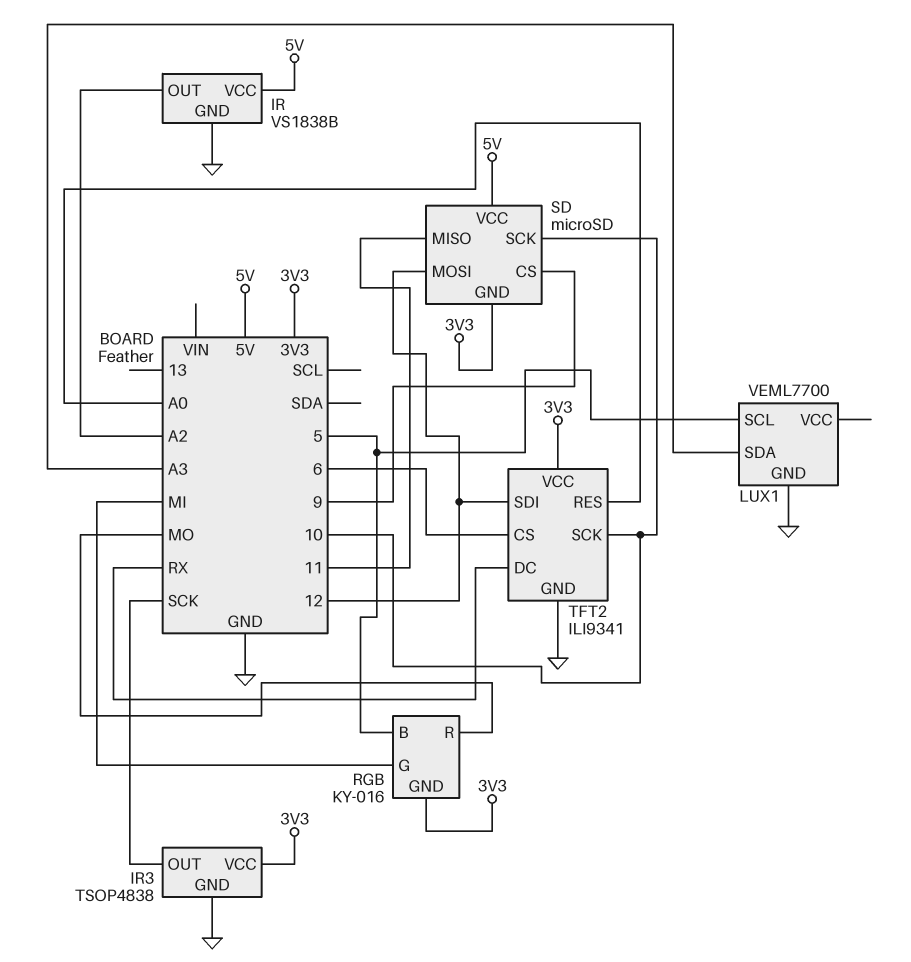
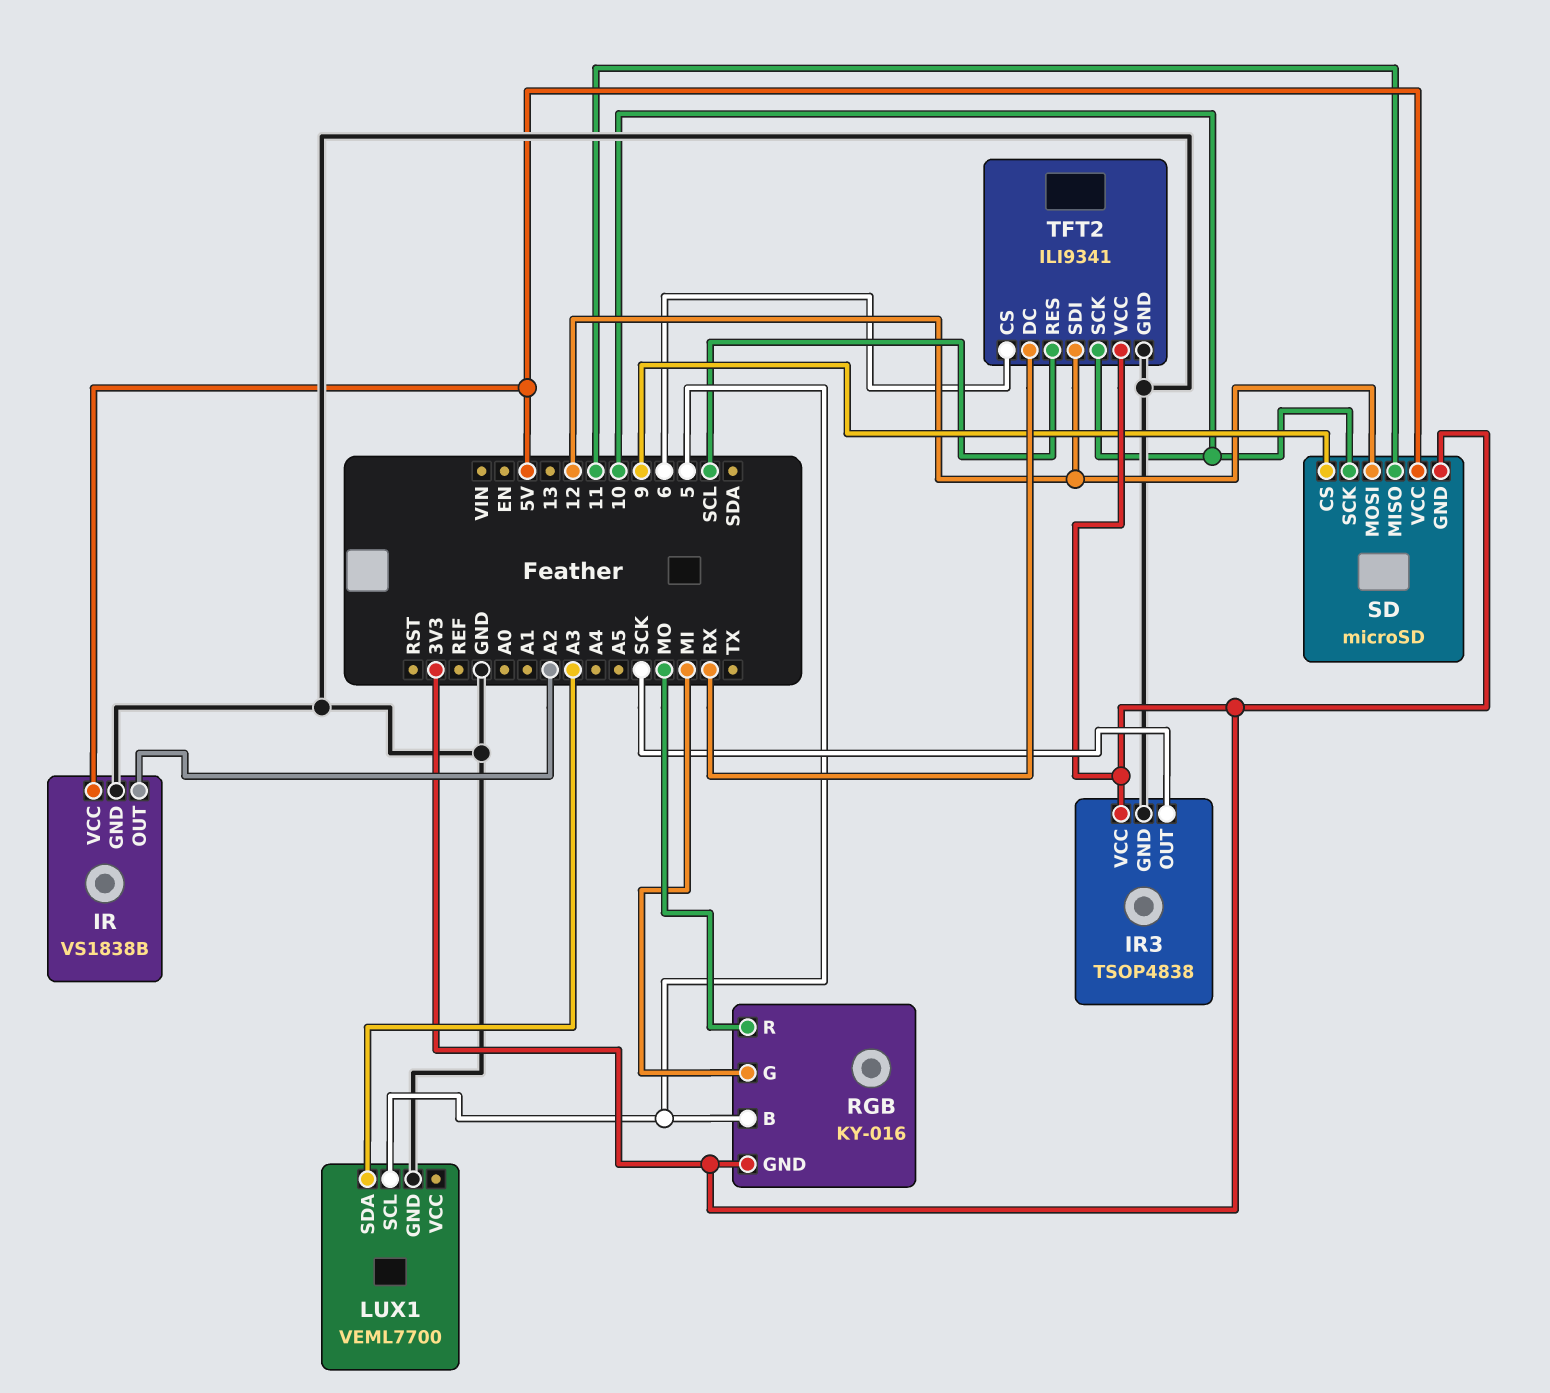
TFT2 pin RES: A0 -> SCL

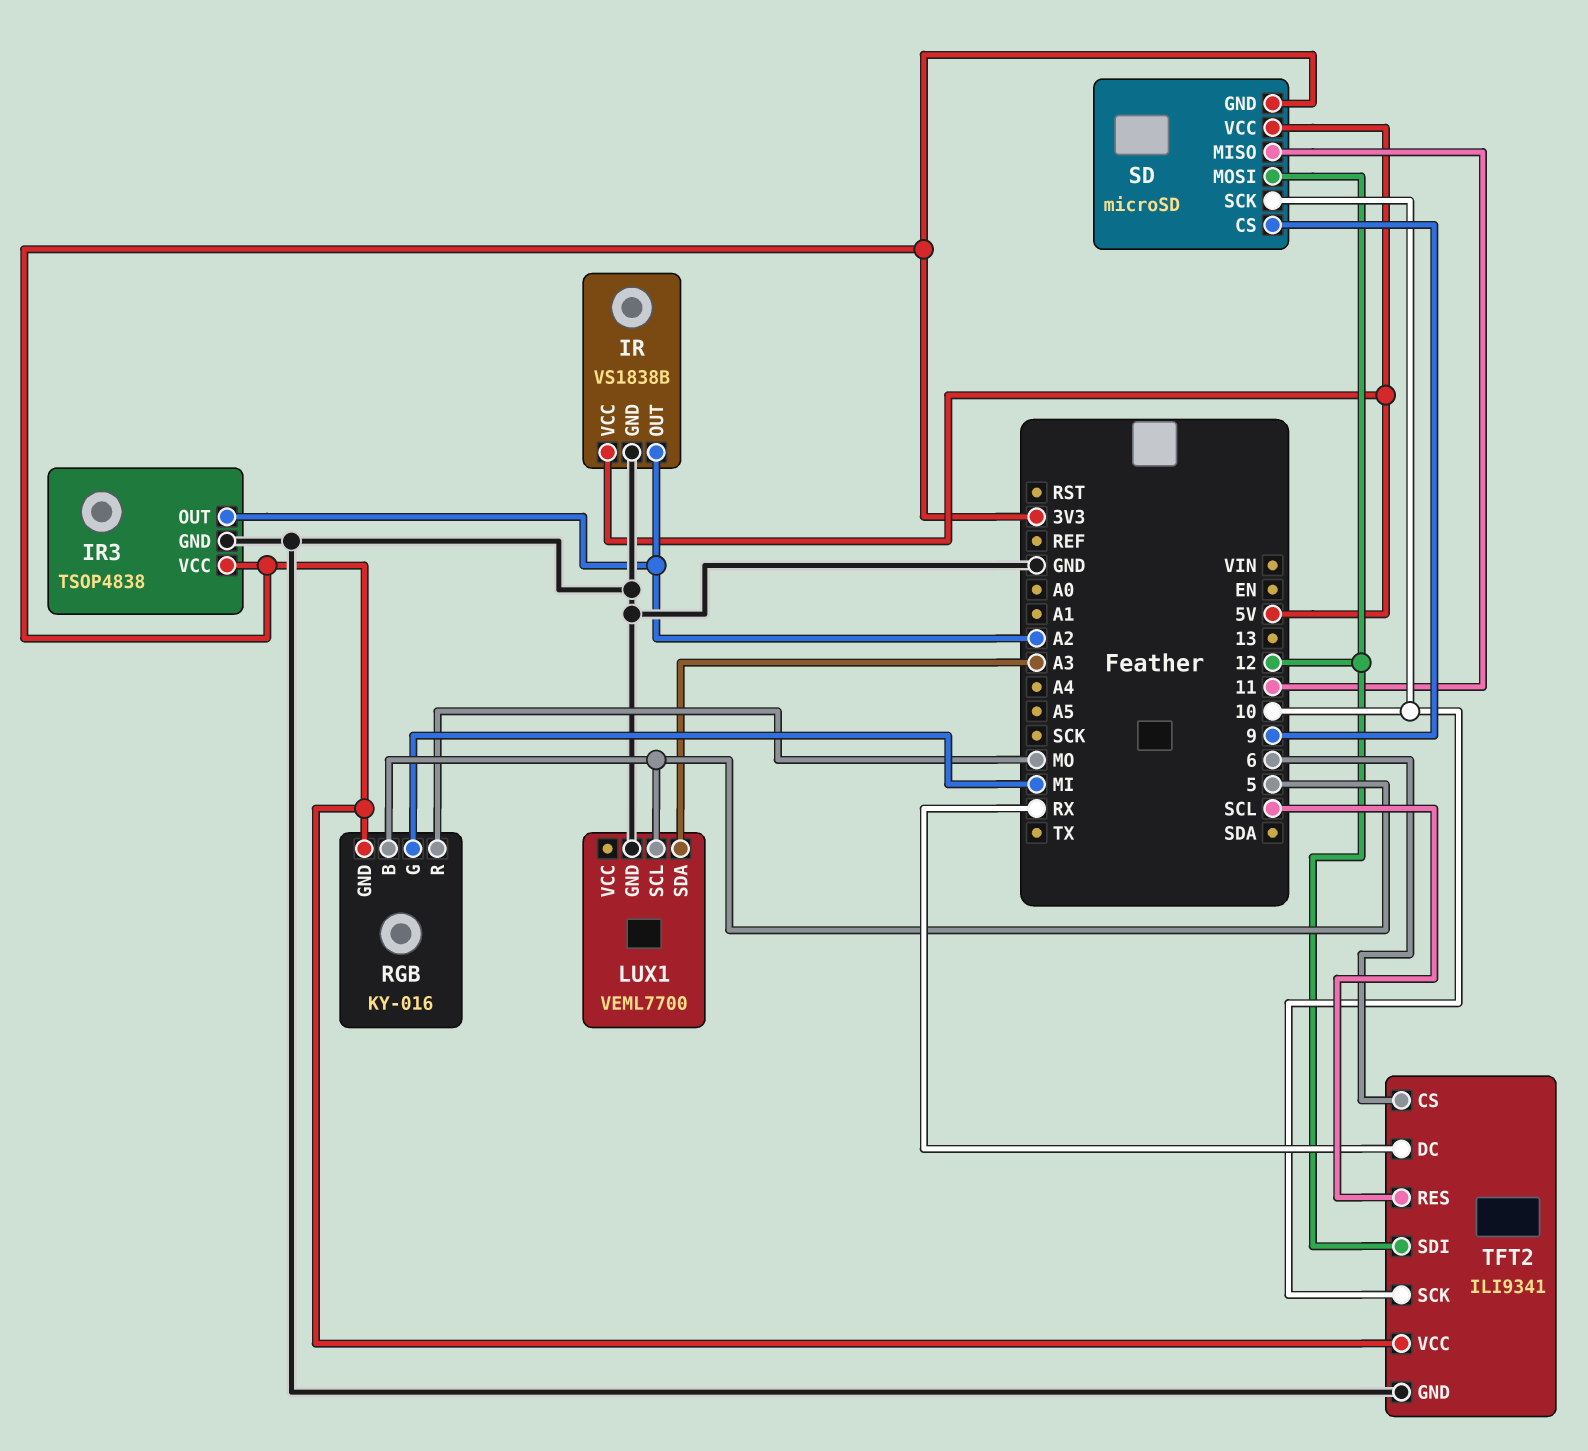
IR3 pin OUT: SCK -> A2

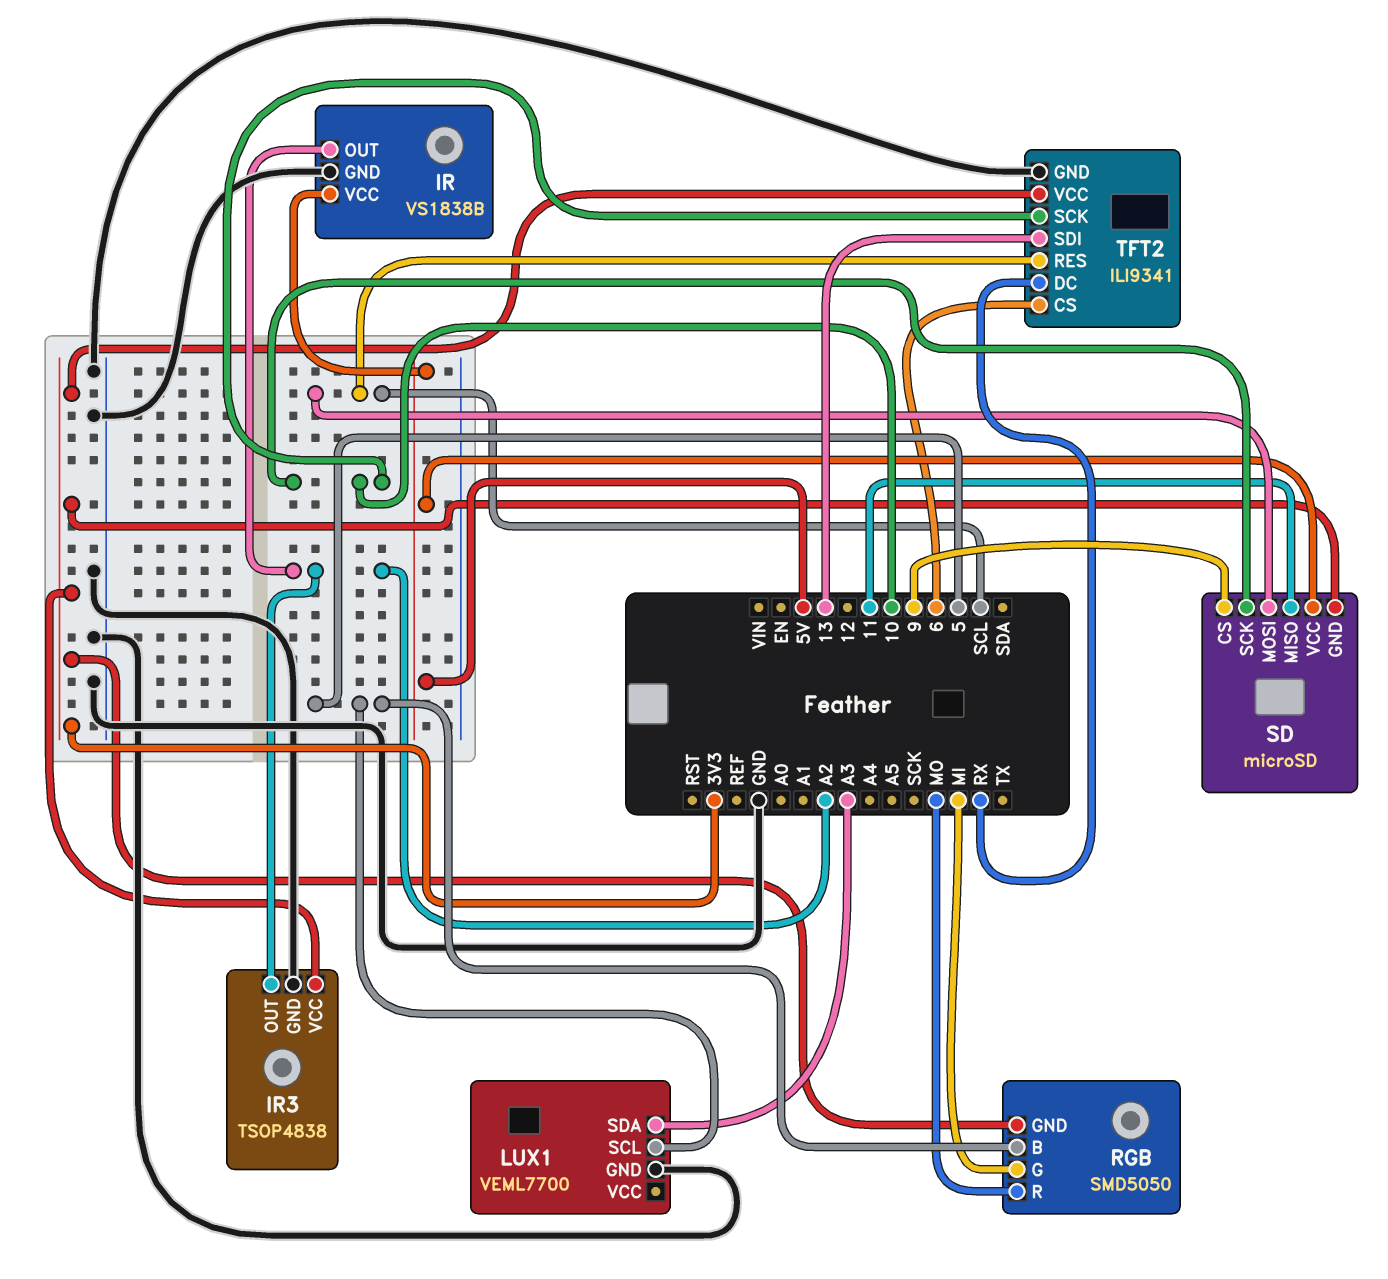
RGB: KY-016 -> SMD5050
SD pin MOSI: 12 -> SCL
TFT2 pin SDI: 12 -> 13

